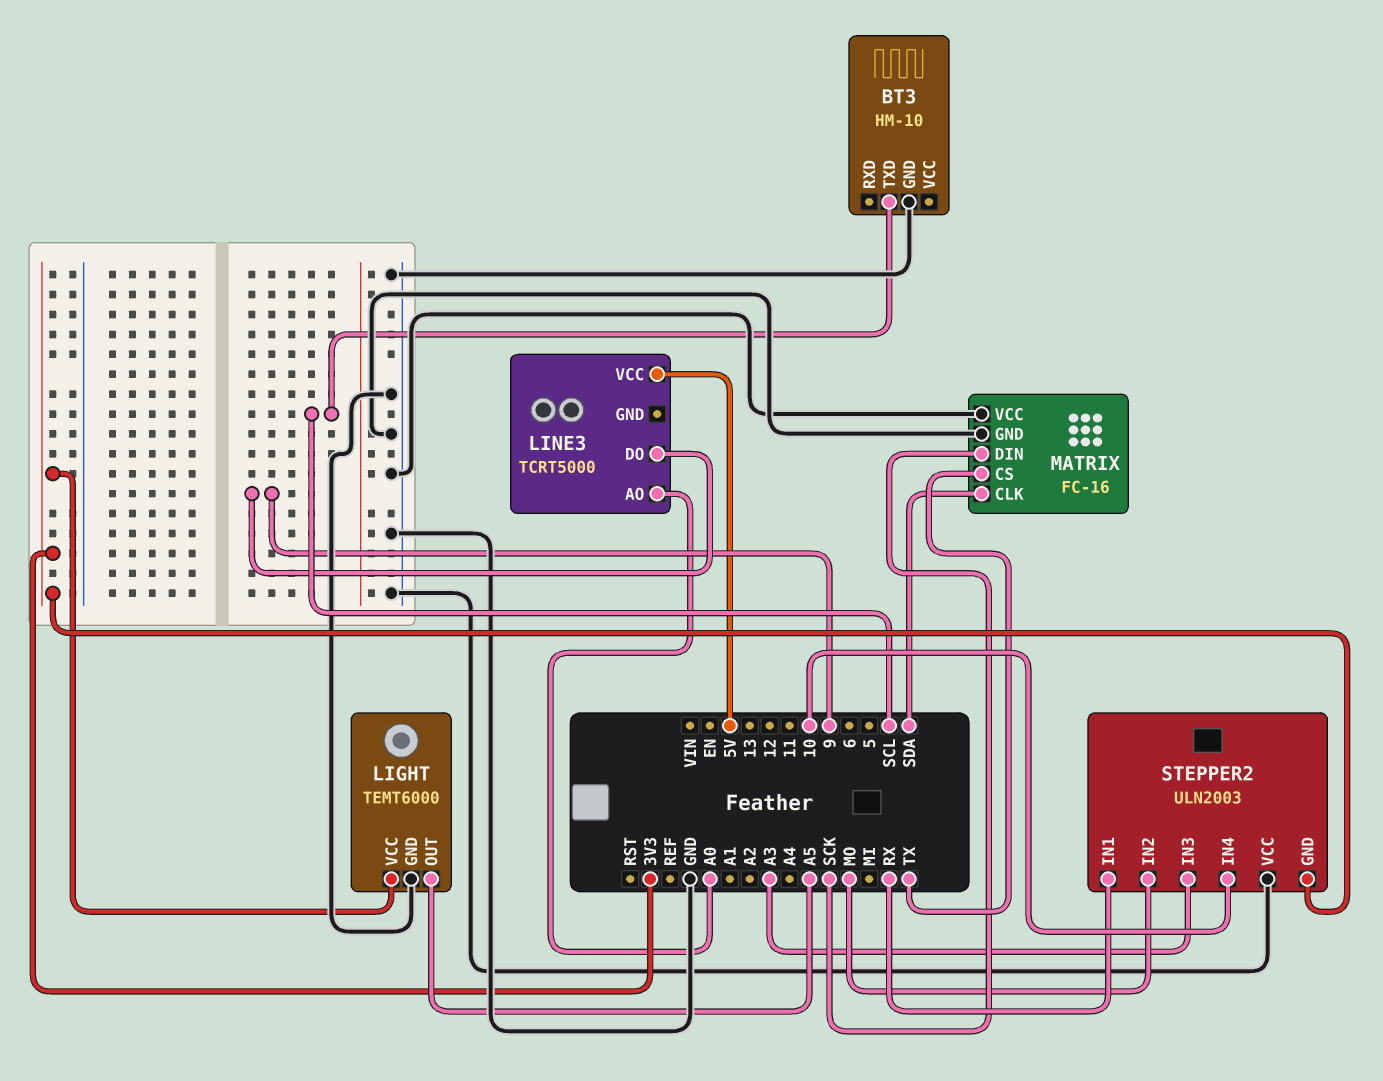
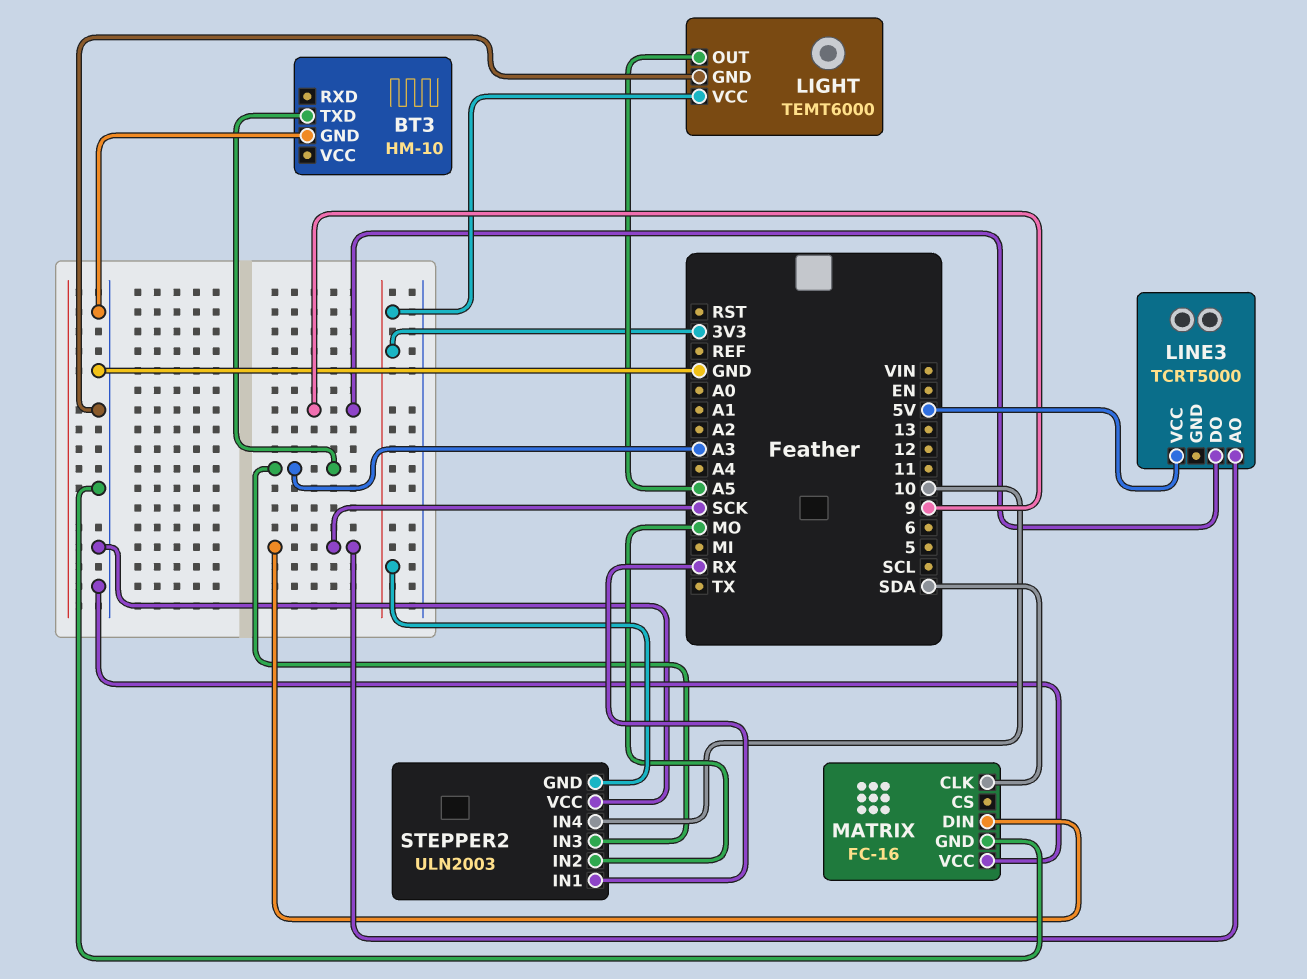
BT3 pin TXD: SCL -> A3
LINE3 pin AO: A0 -> SCK
MATRIX pin CS: TX -> none

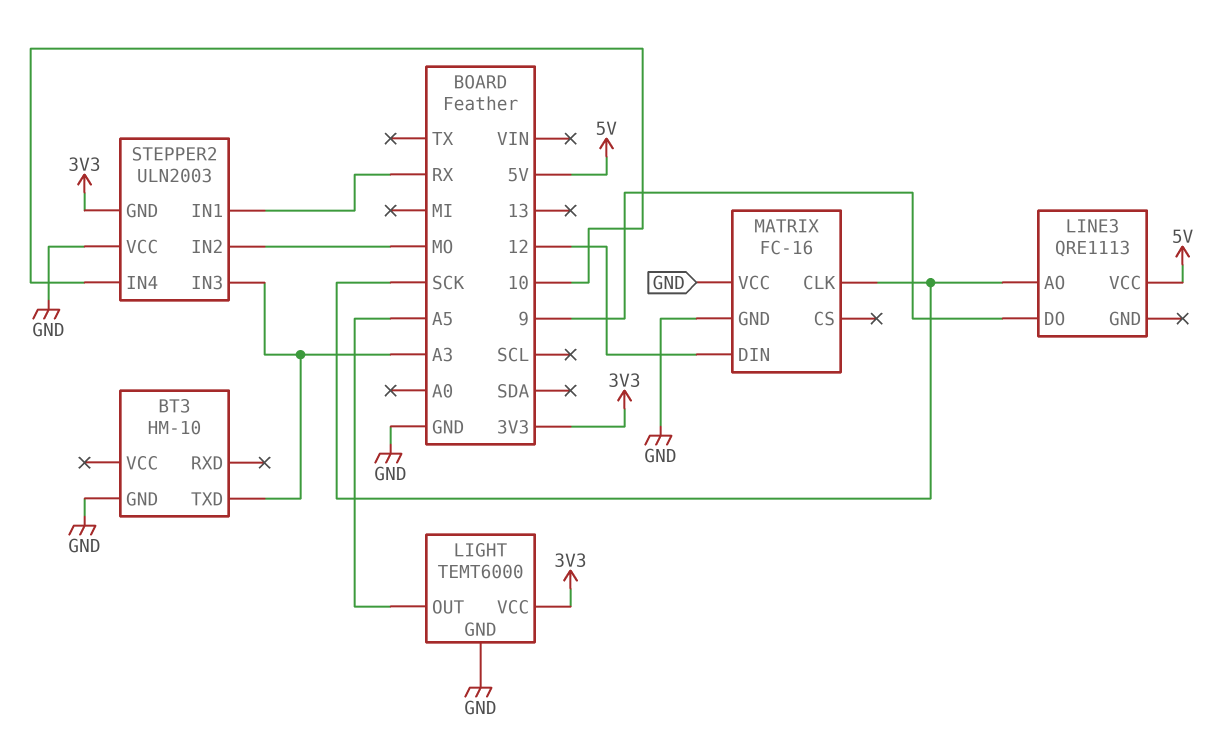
LINE3: TCRT5000 -> QRE1113
MATRIX pin CLK: SDA -> SCK
MATRIX pin DIN: SCK -> 12

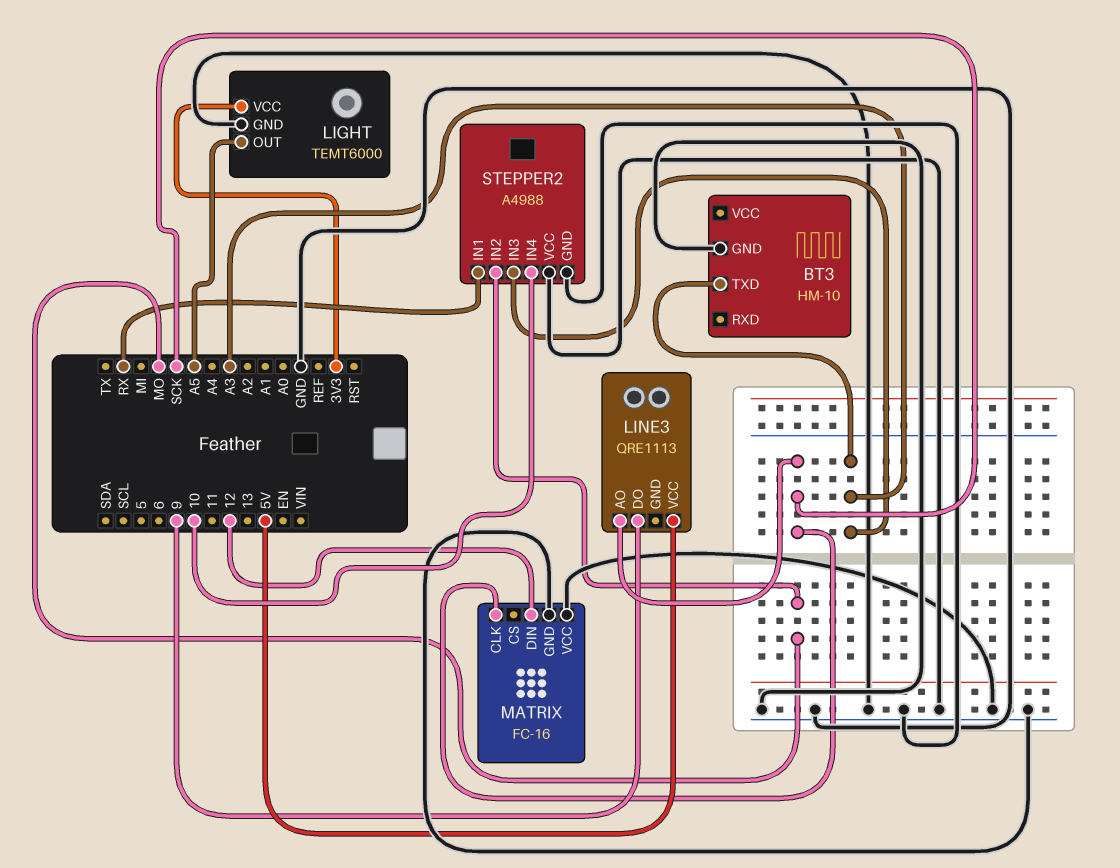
STEPPER2: ULN2003 -> A4988
STEPPER2 pin GND: 3V3 -> GND

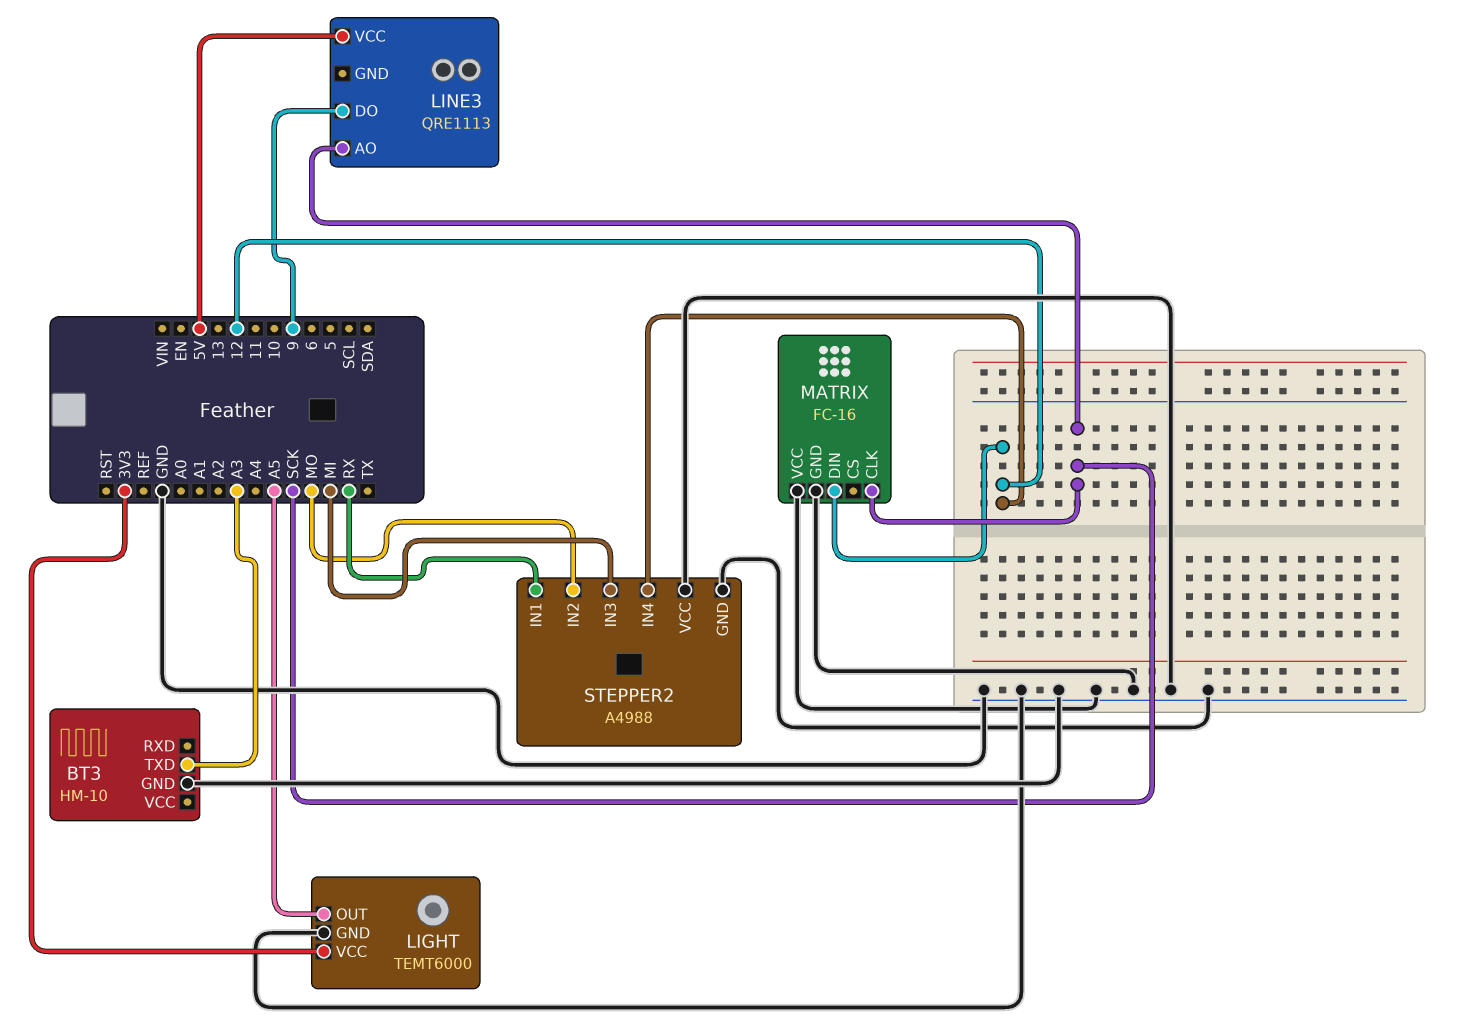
STEPPER2 pin IN3: A3 -> MI
STEPPER2 pin IN4: 10 -> 12

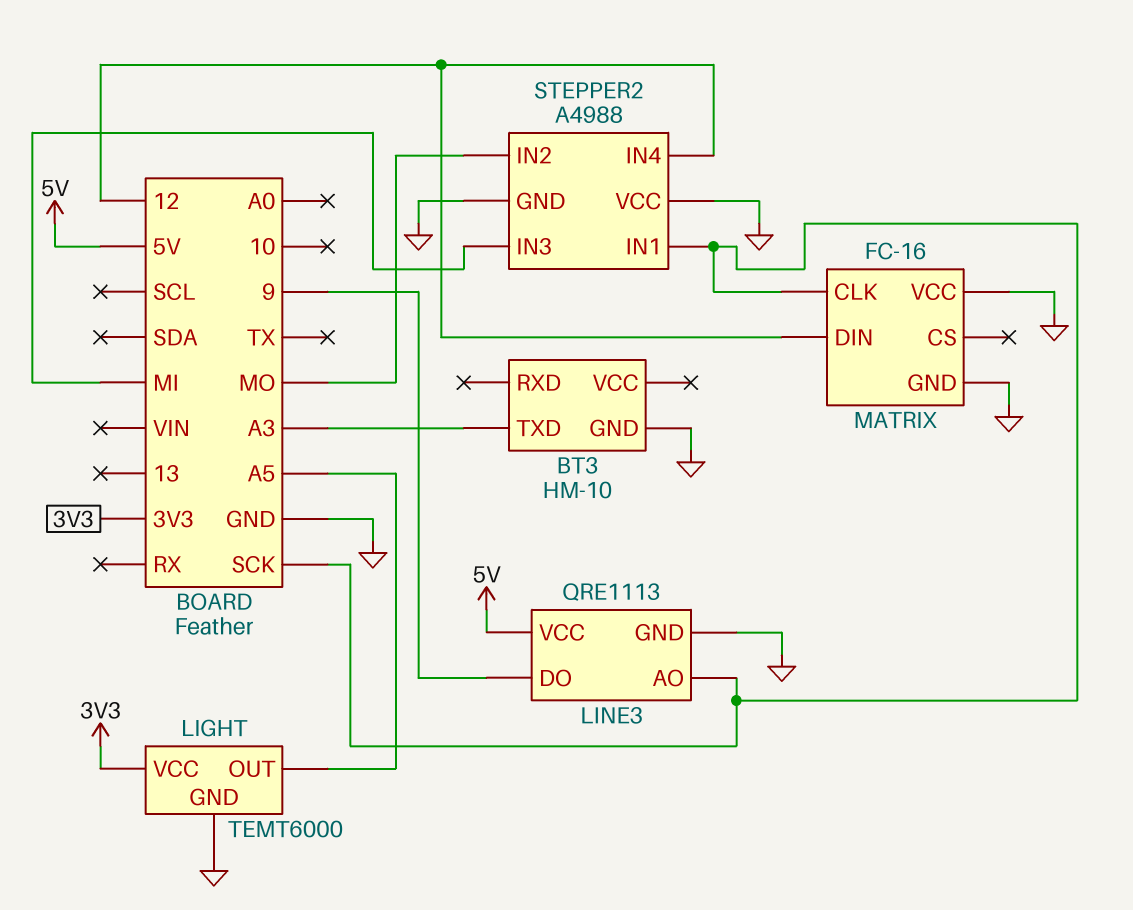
LINE3 pin GND: none -> GND
STEPPER2 pin IN1: RX -> SCK

